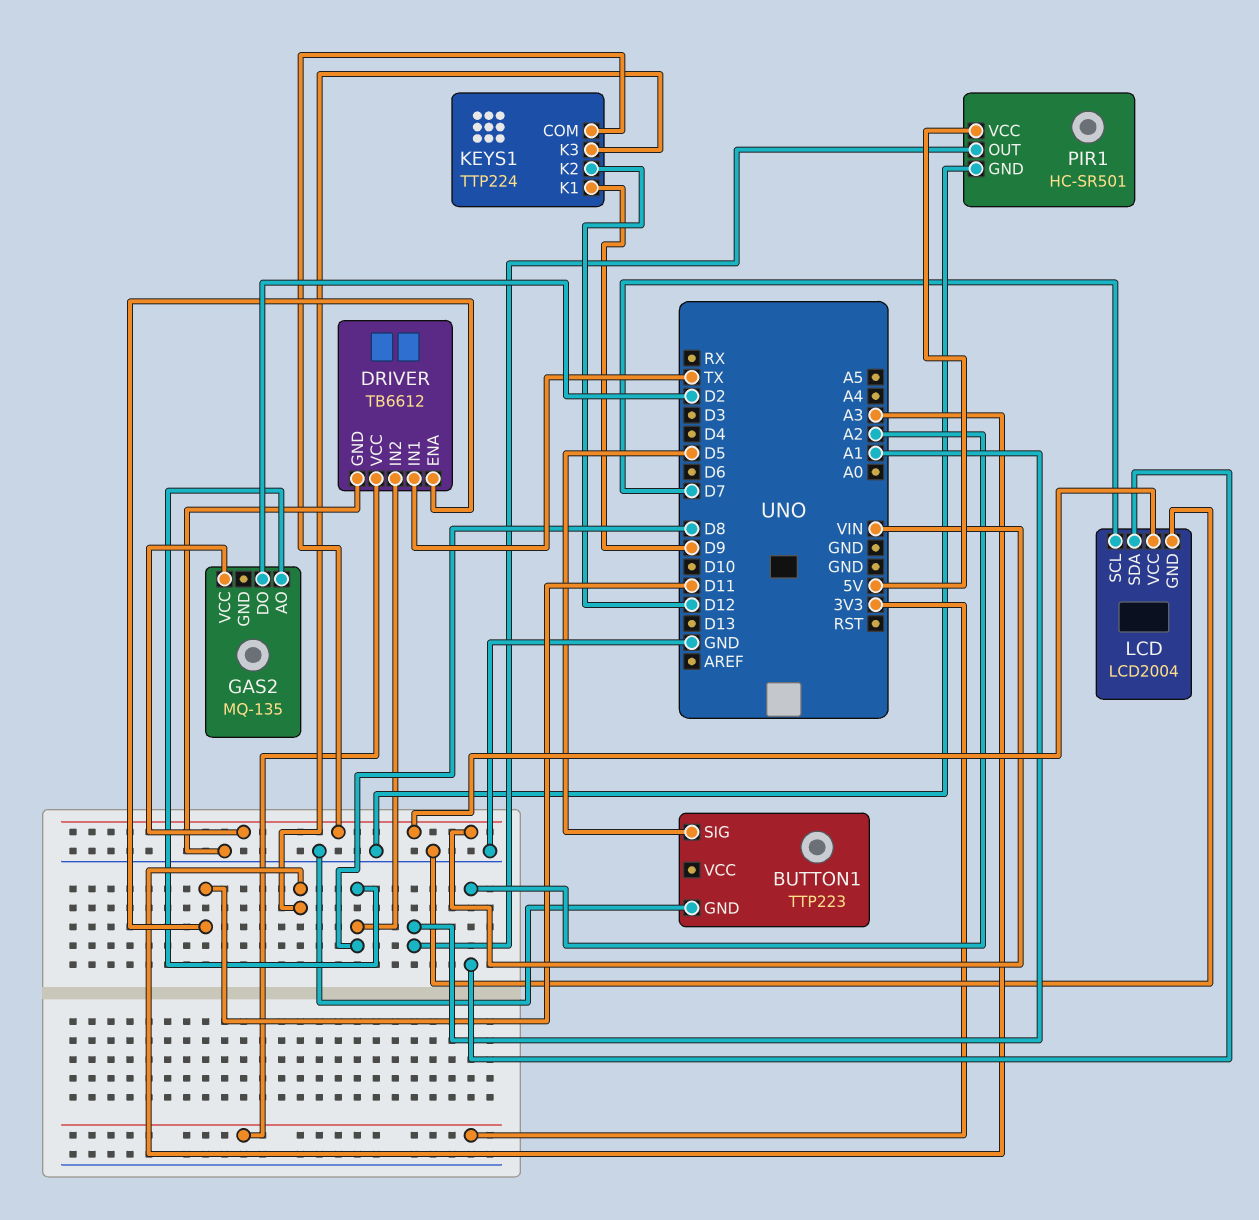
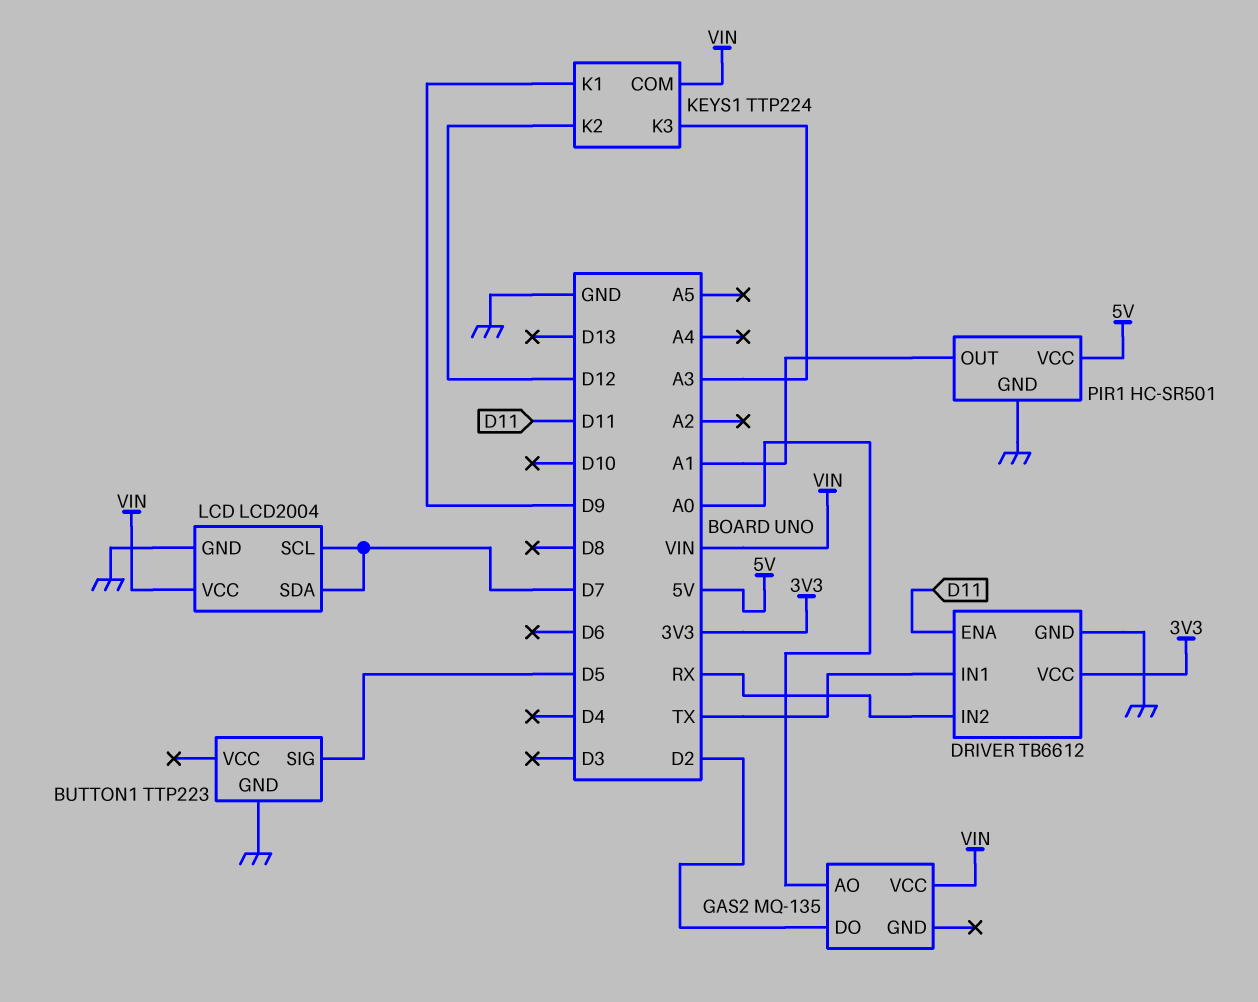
DRIVER pin IN2: D8 -> RX
GAS2 pin AO: D8 -> A0
LCD pin SDA: A2 -> D7

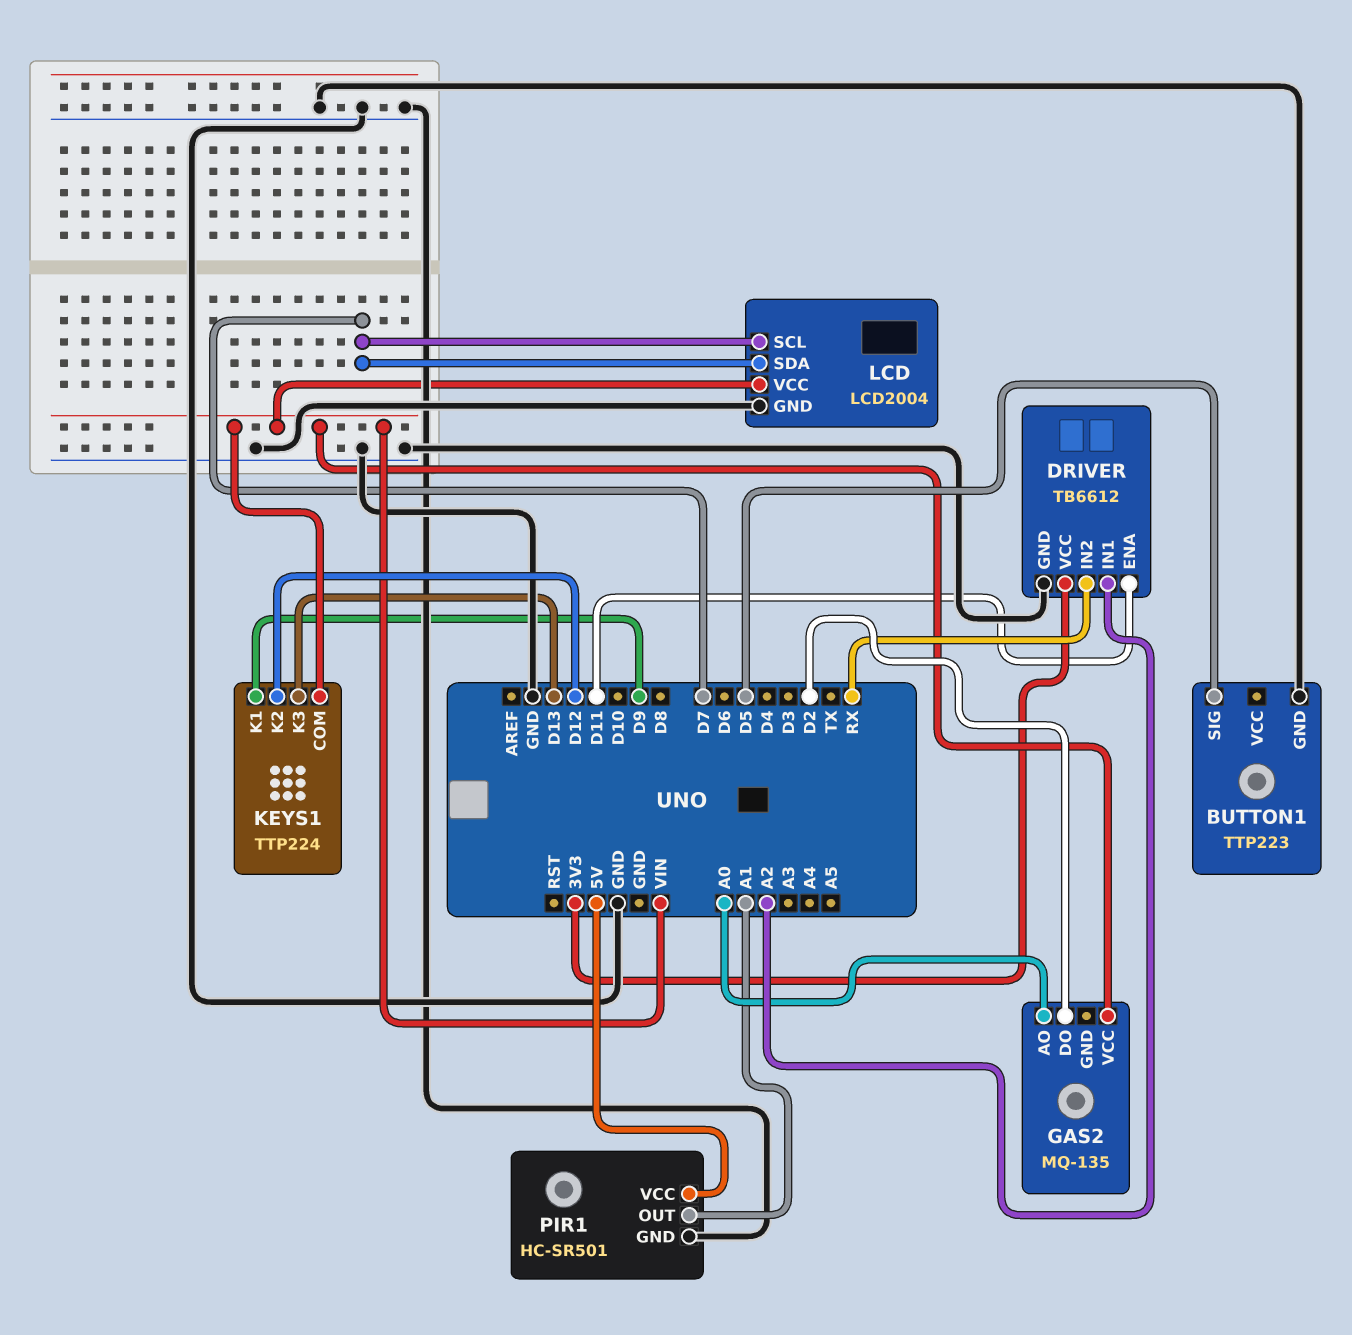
DRIVER pin IN1: TX -> A2
KEYS1 pin K3: A3 -> D13

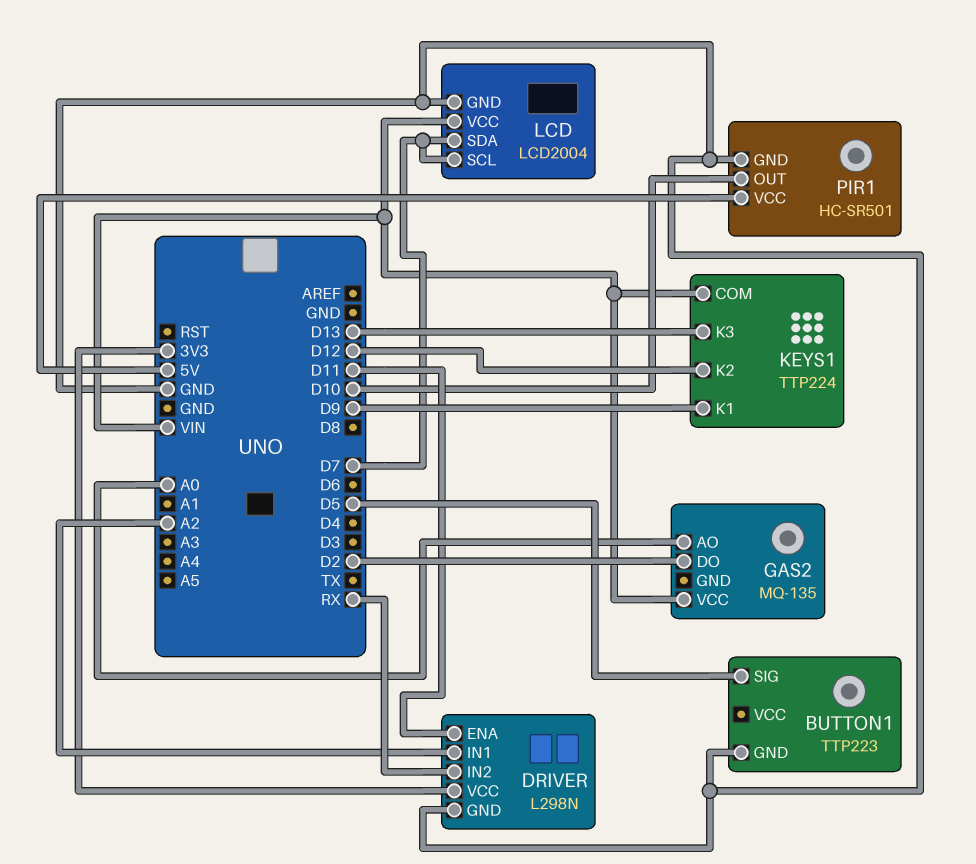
DRIVER: TB6612 -> L298N
PIR1 pin OUT: A1 -> D10

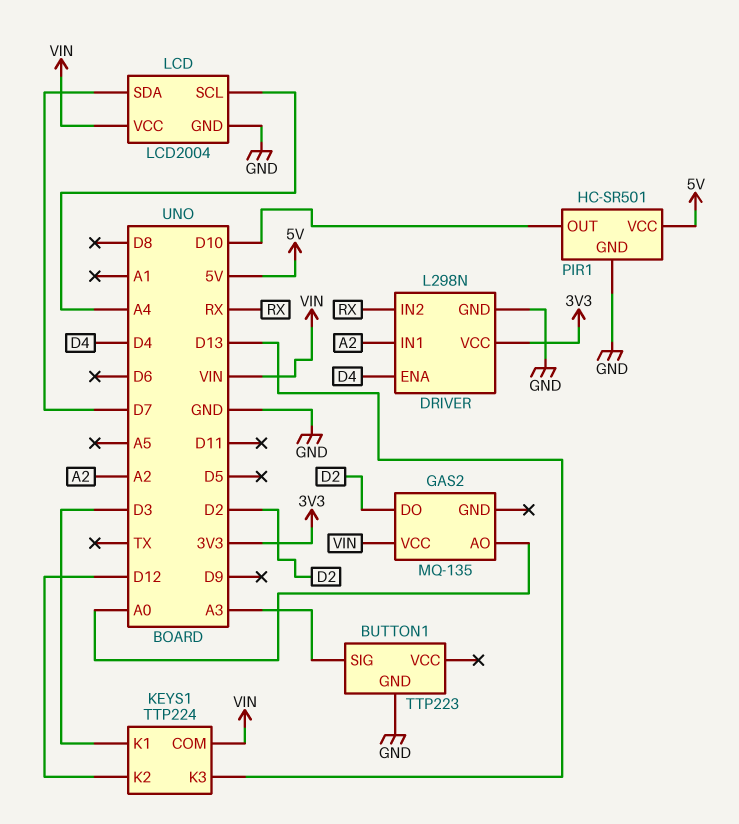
BUTTON1 pin SIG: D5 -> A3
DRIVER pin ENA: D11 -> D4
KEYS1 pin K1: D9 -> D3
LCD pin SCL: D7 -> A4

